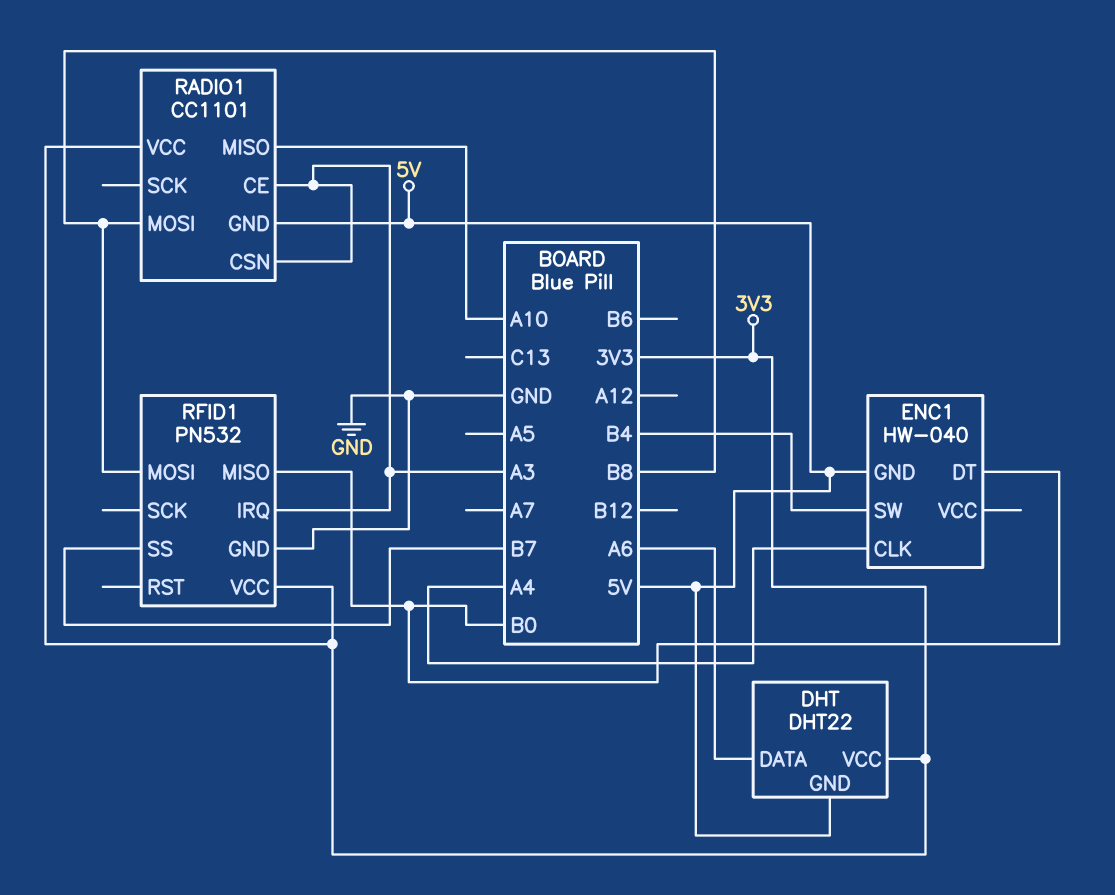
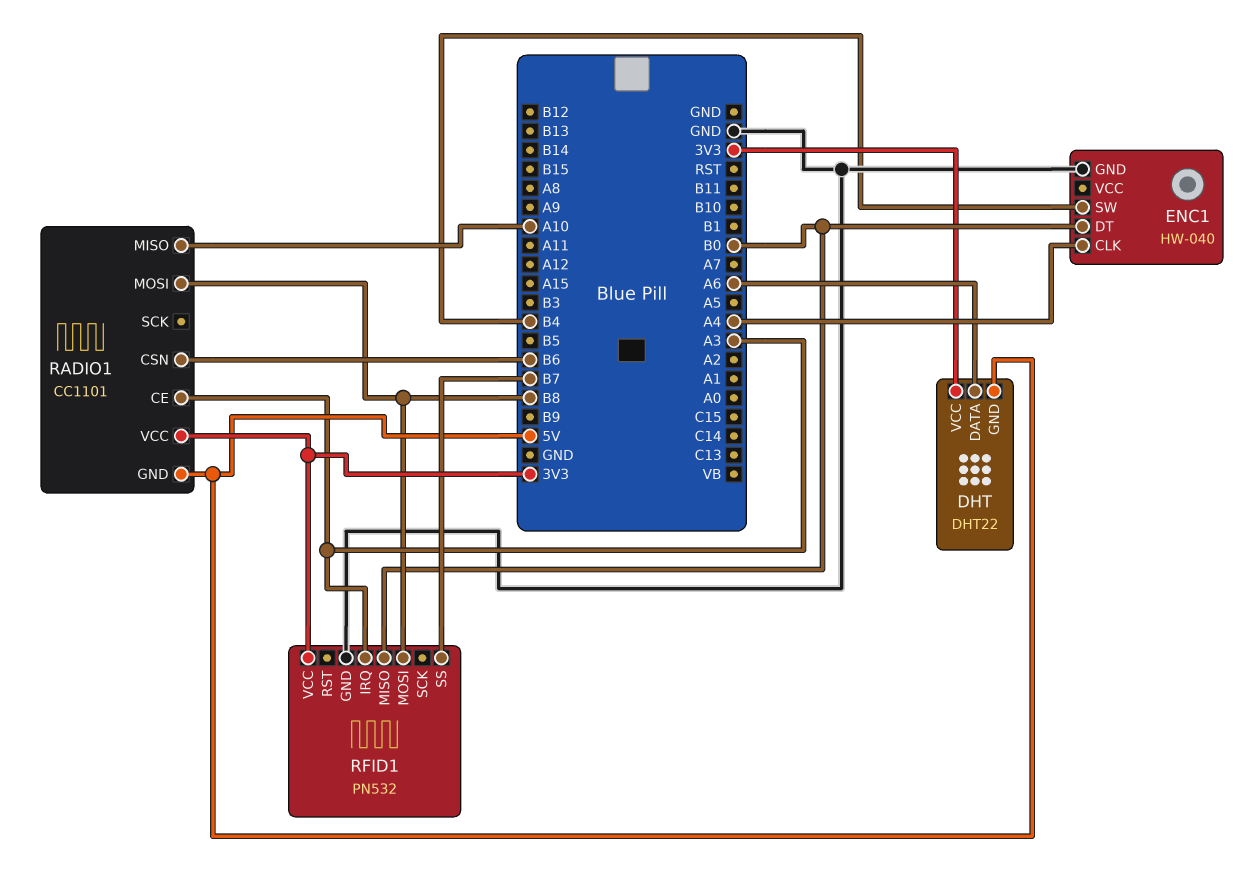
ENC1 pin GND: 5V -> GND
RADIO1 pin CSN: A3 -> B6

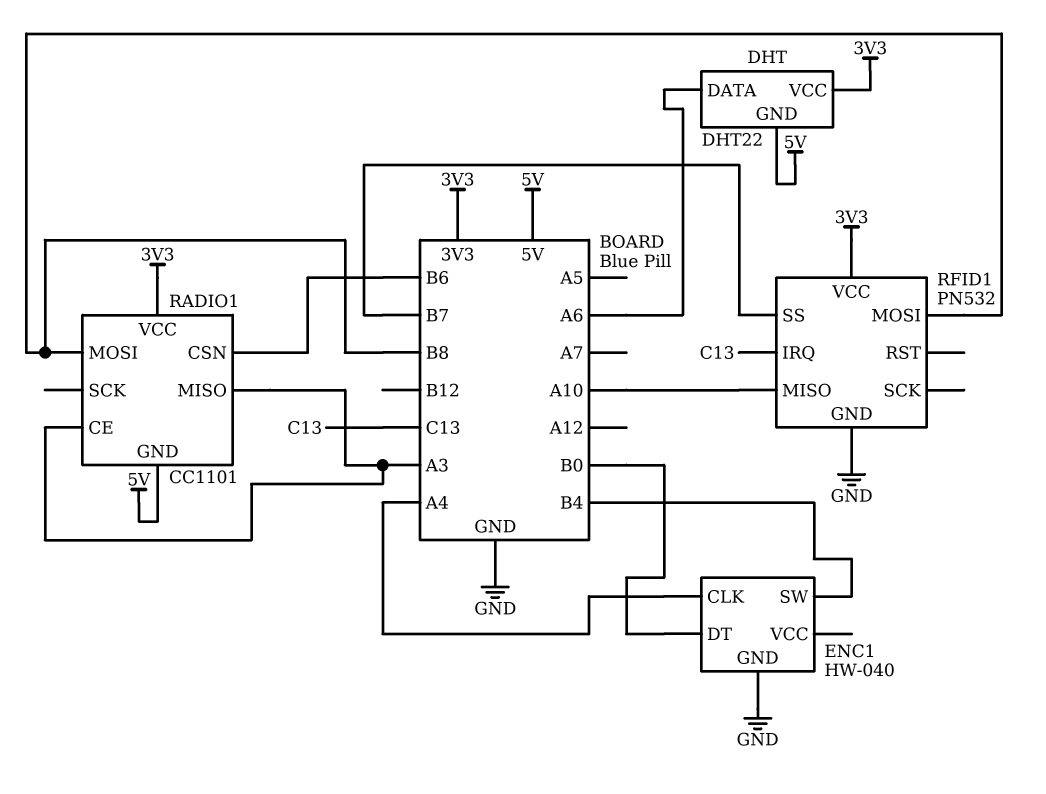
RADIO1 pin MISO: A10 -> A3
RFID1 pin IRQ: A3 -> C13
RFID1 pin MISO: B0 -> A10

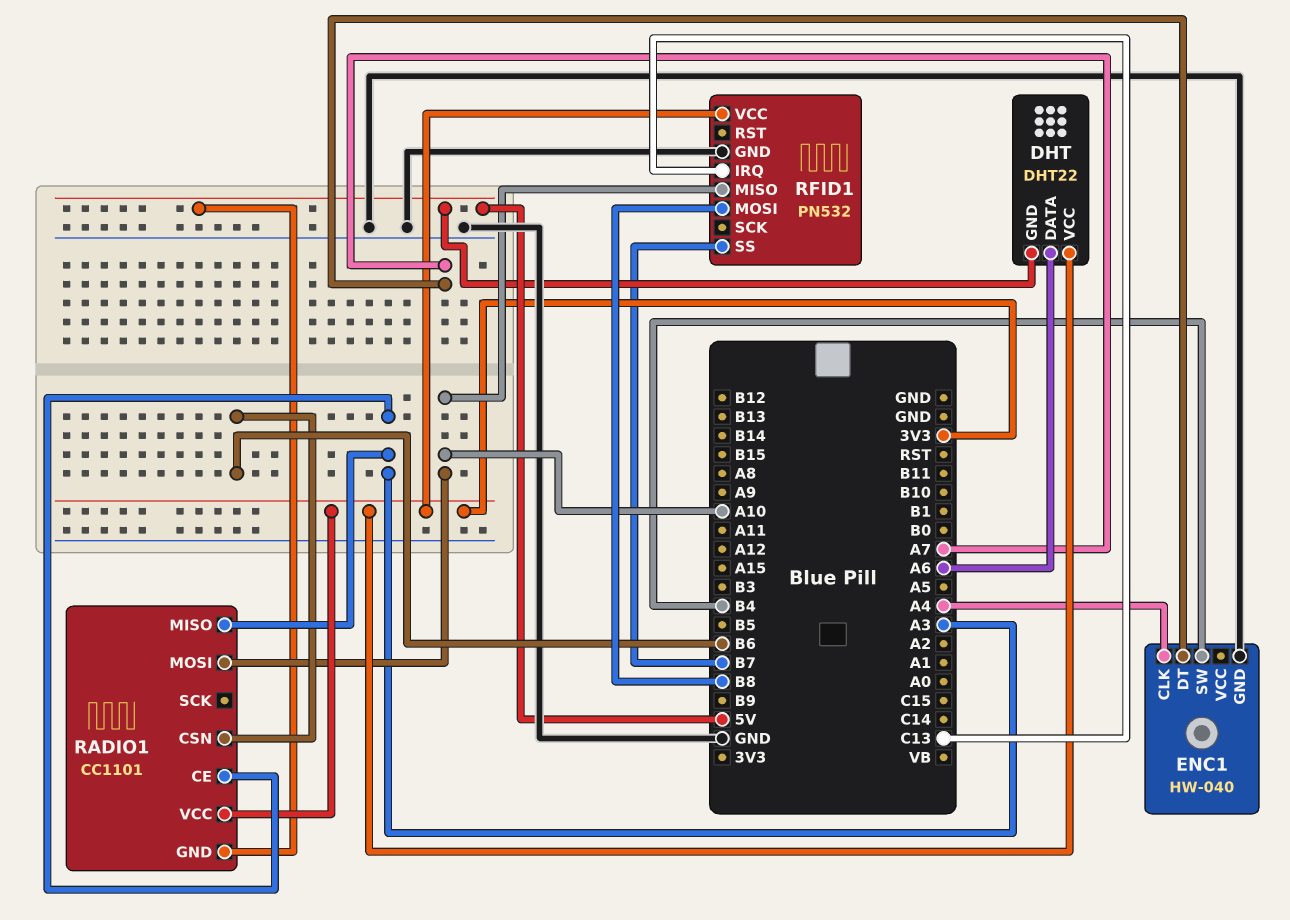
ENC1 pin DT: B0 -> A7
RADIO1 pin MOSI: B8 -> A10

